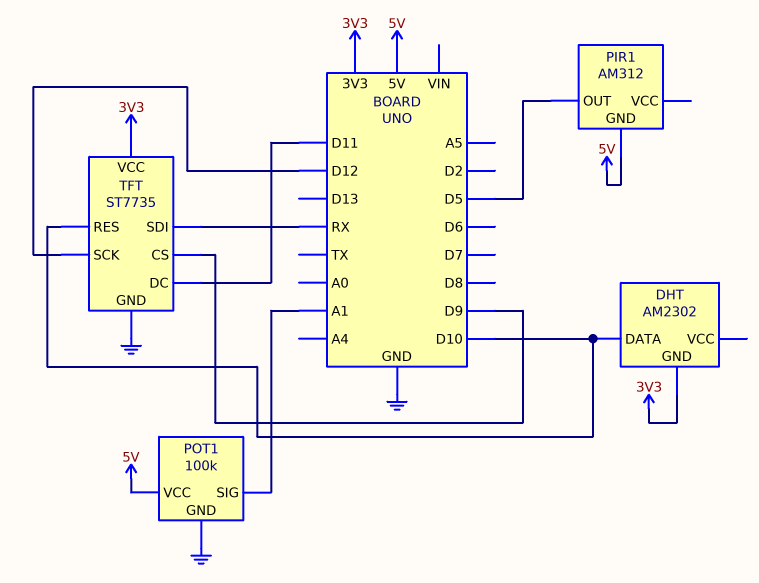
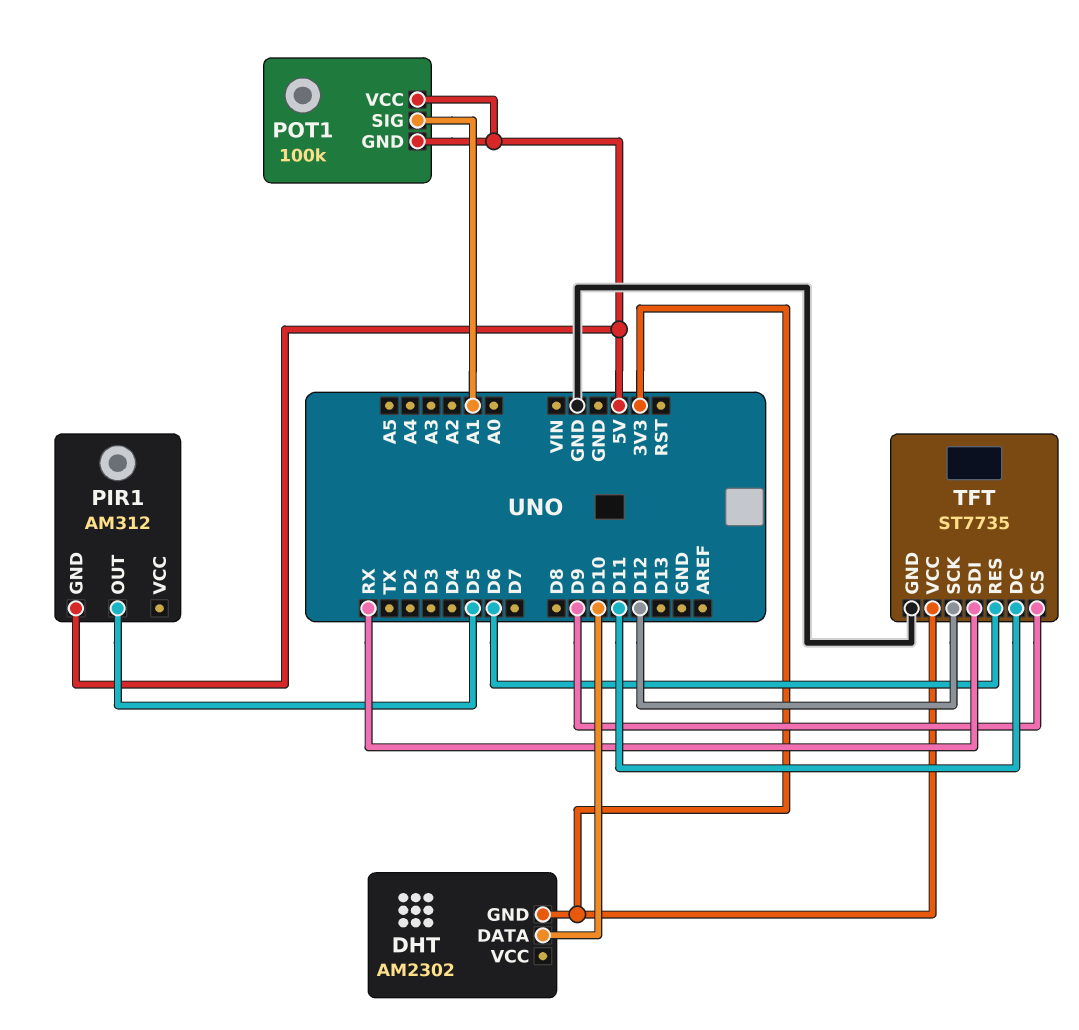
POT1 pin GND: GND -> 5V
TFT pin RES: D10 -> D6

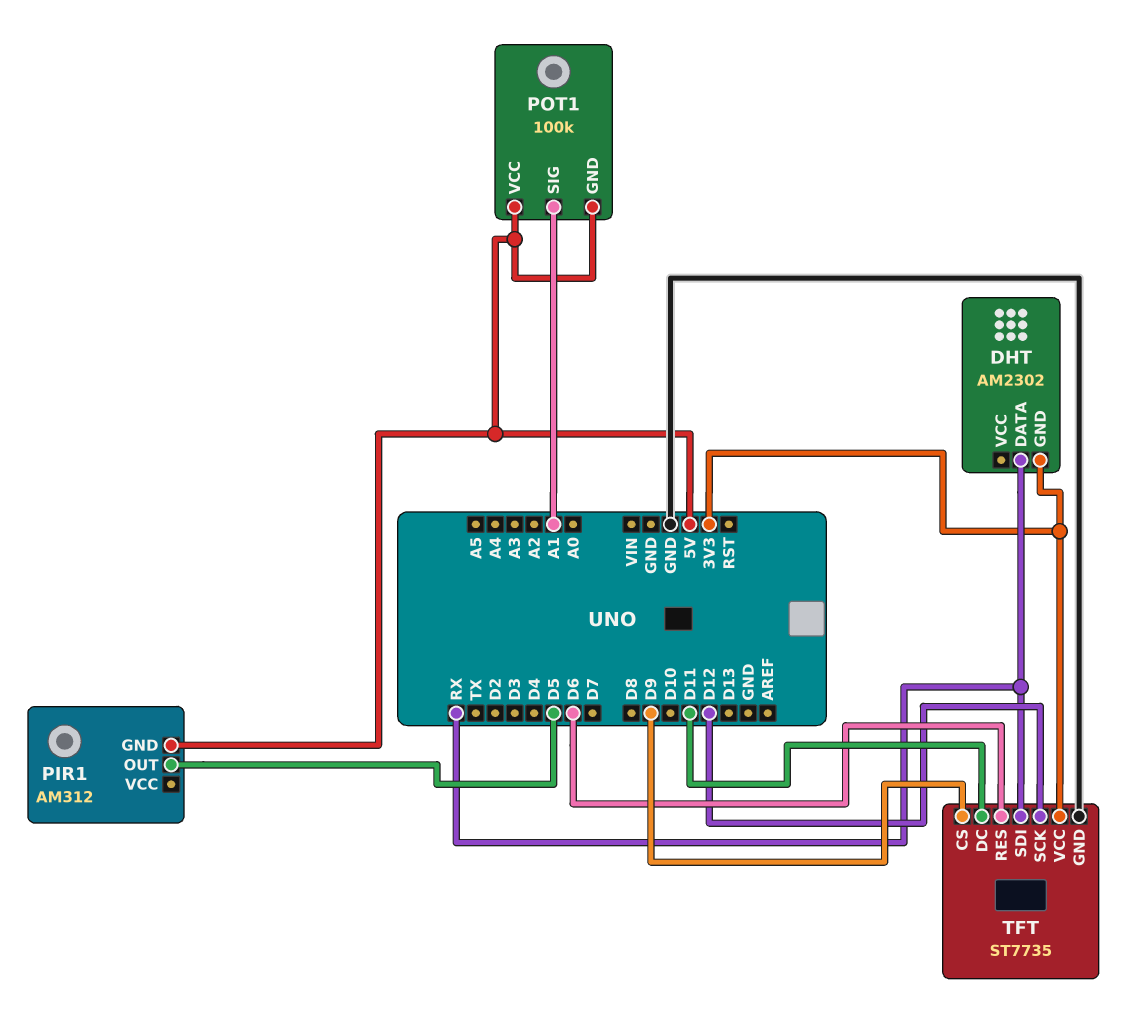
DHT pin DATA: D10 -> RX

